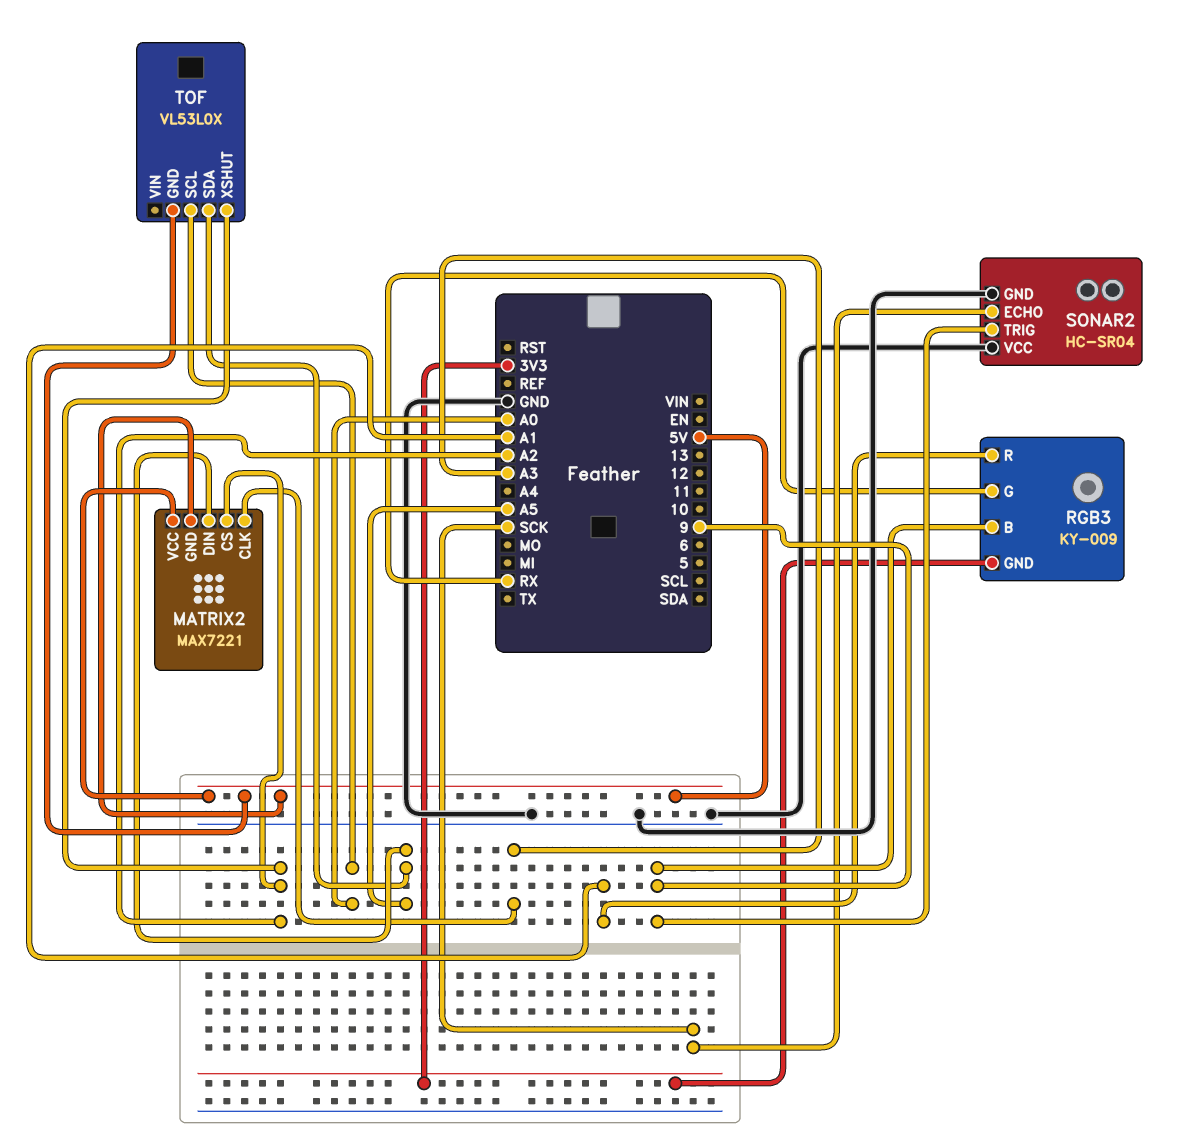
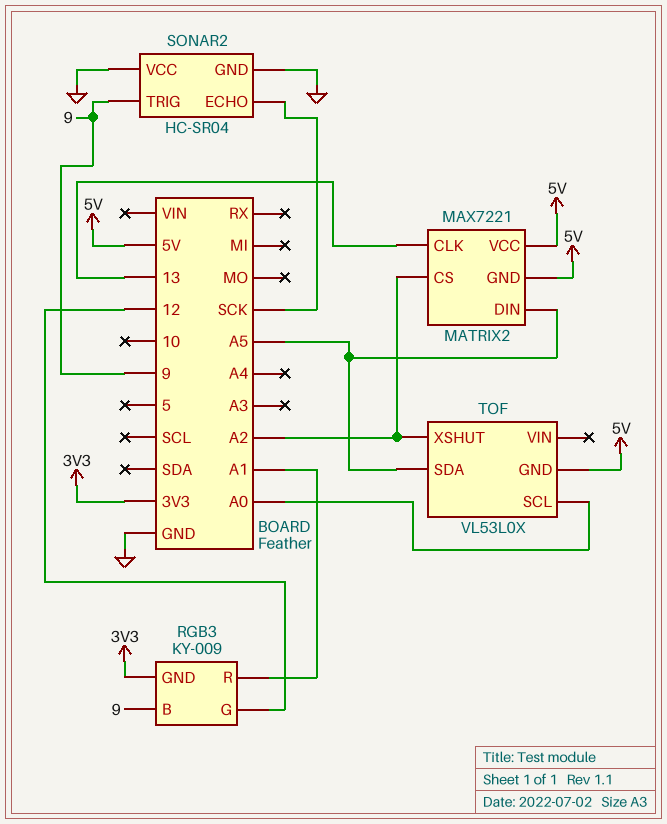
MATRIX2 pin CLK: A3 -> 13
RGB3 pin G: RX -> 12

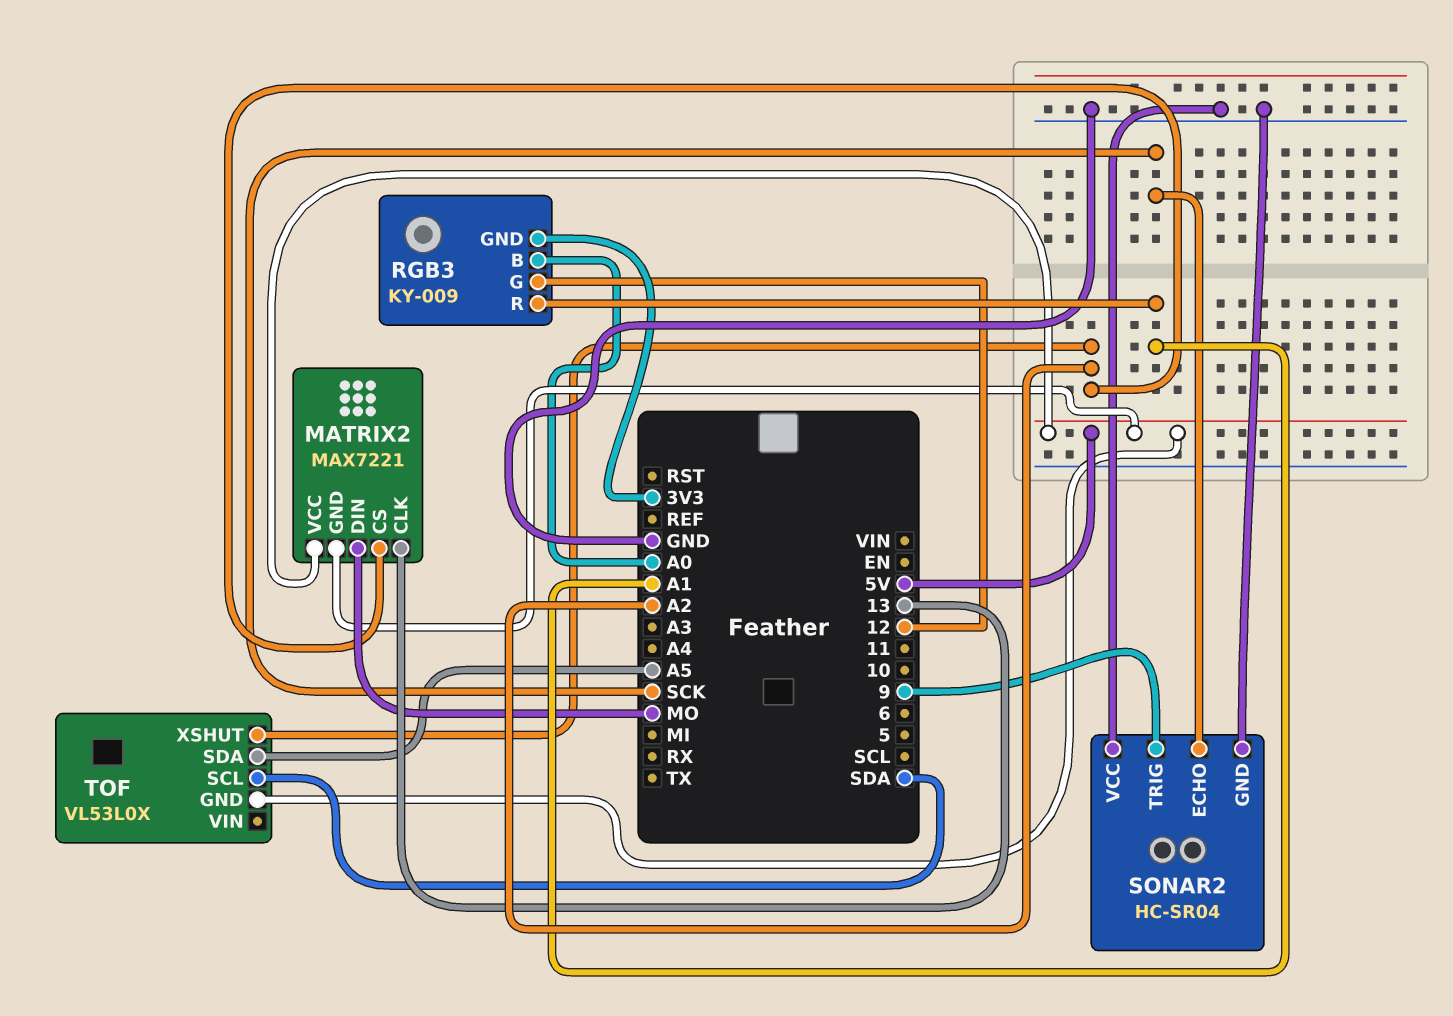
MATRIX2 pin DIN: A5 -> MO
RGB3 pin B: 9 -> A0
TOF pin SCL: A0 -> SDA

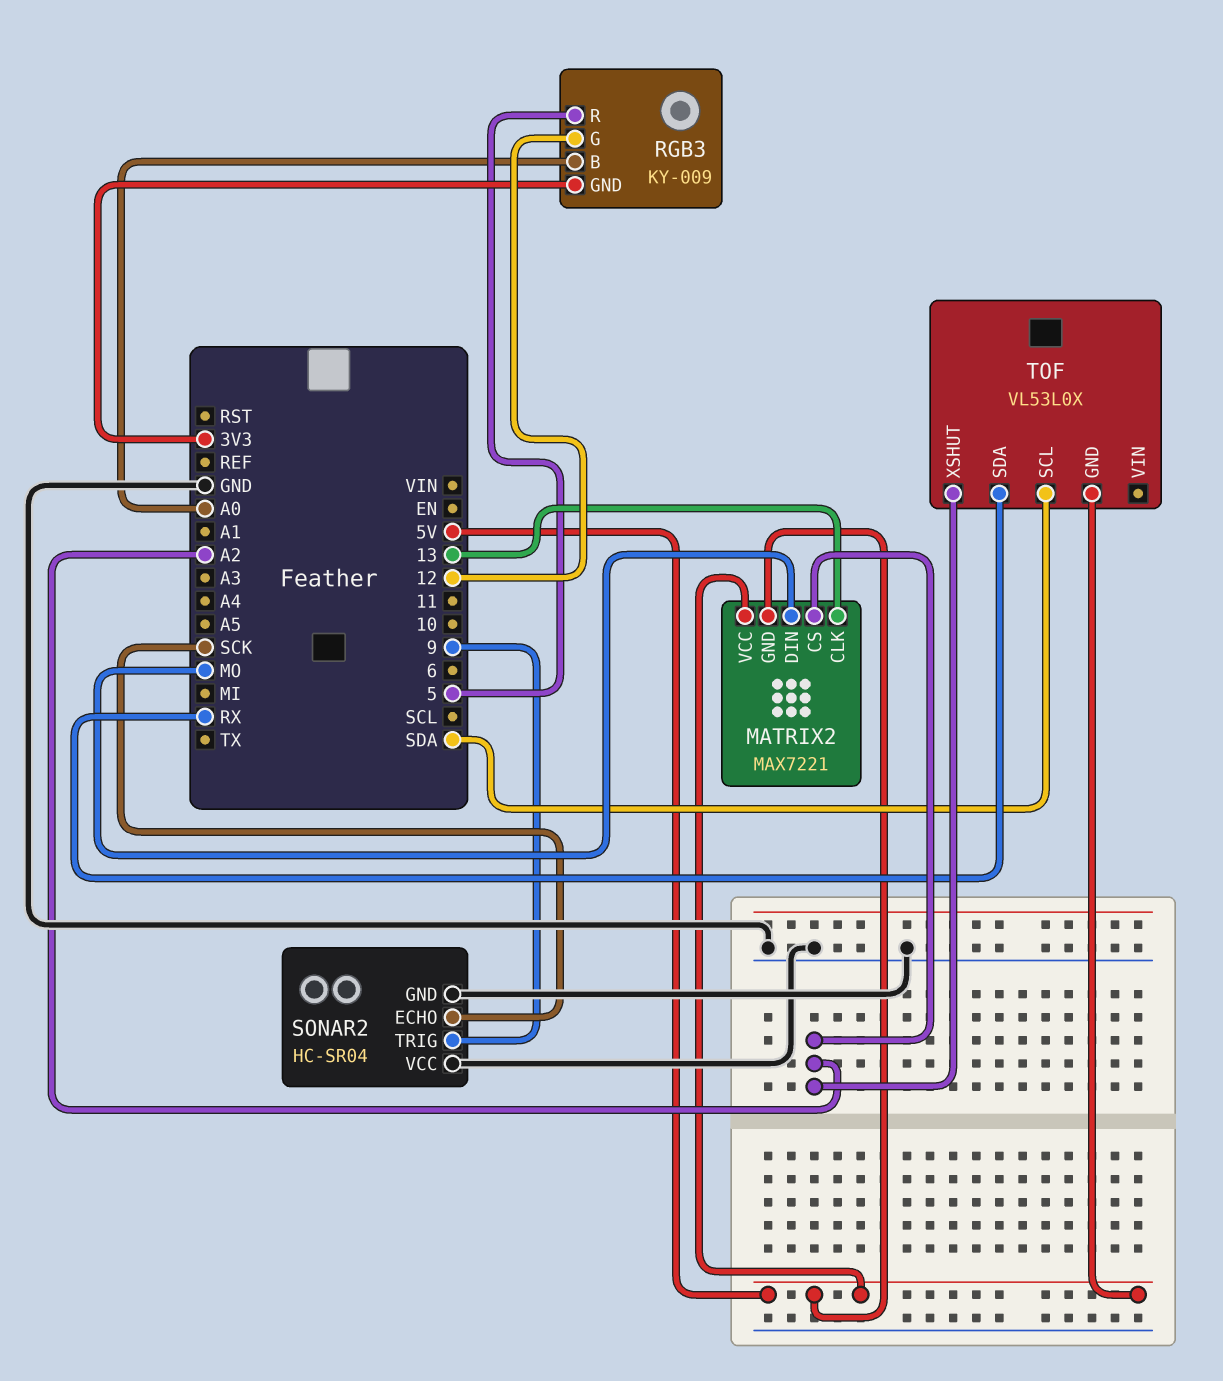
RGB3 pin R: A1 -> 5
TOF pin SDA: A5 -> RX

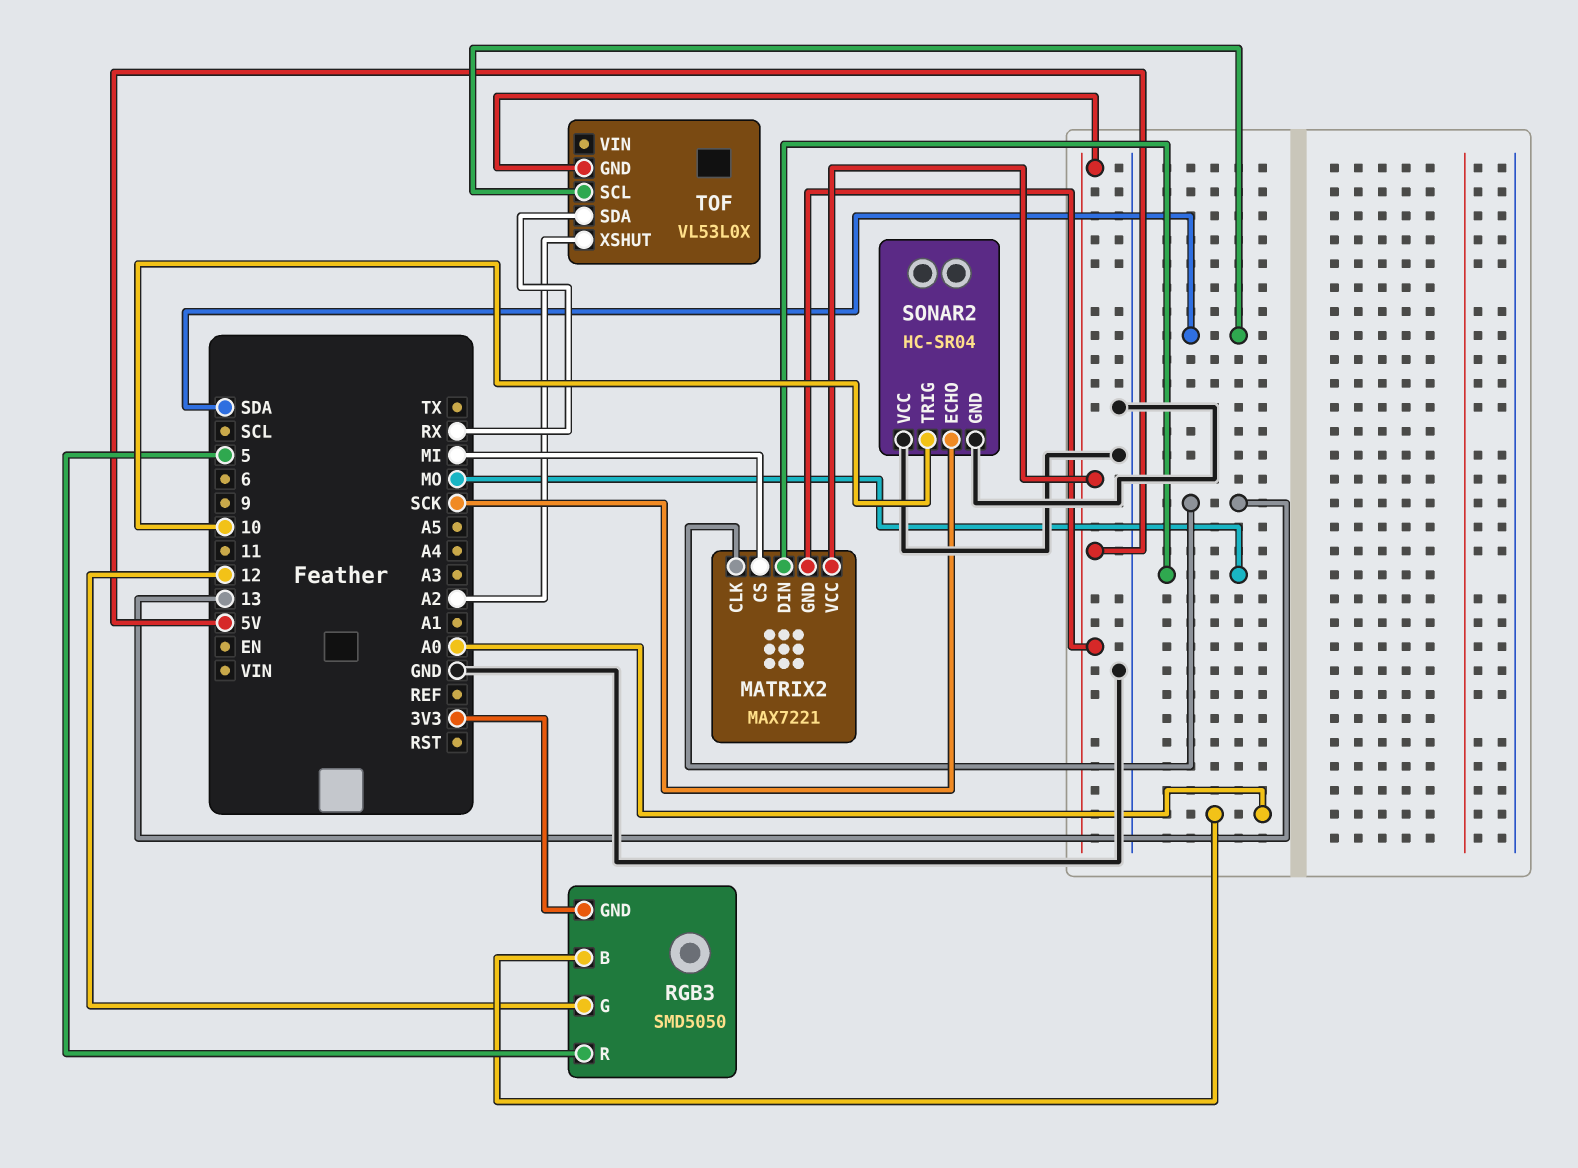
MATRIX2 pin CS: A2 -> MI
RGB3: KY-009 -> SMD5050
SONAR2 pin TRIG: 9 -> 10

